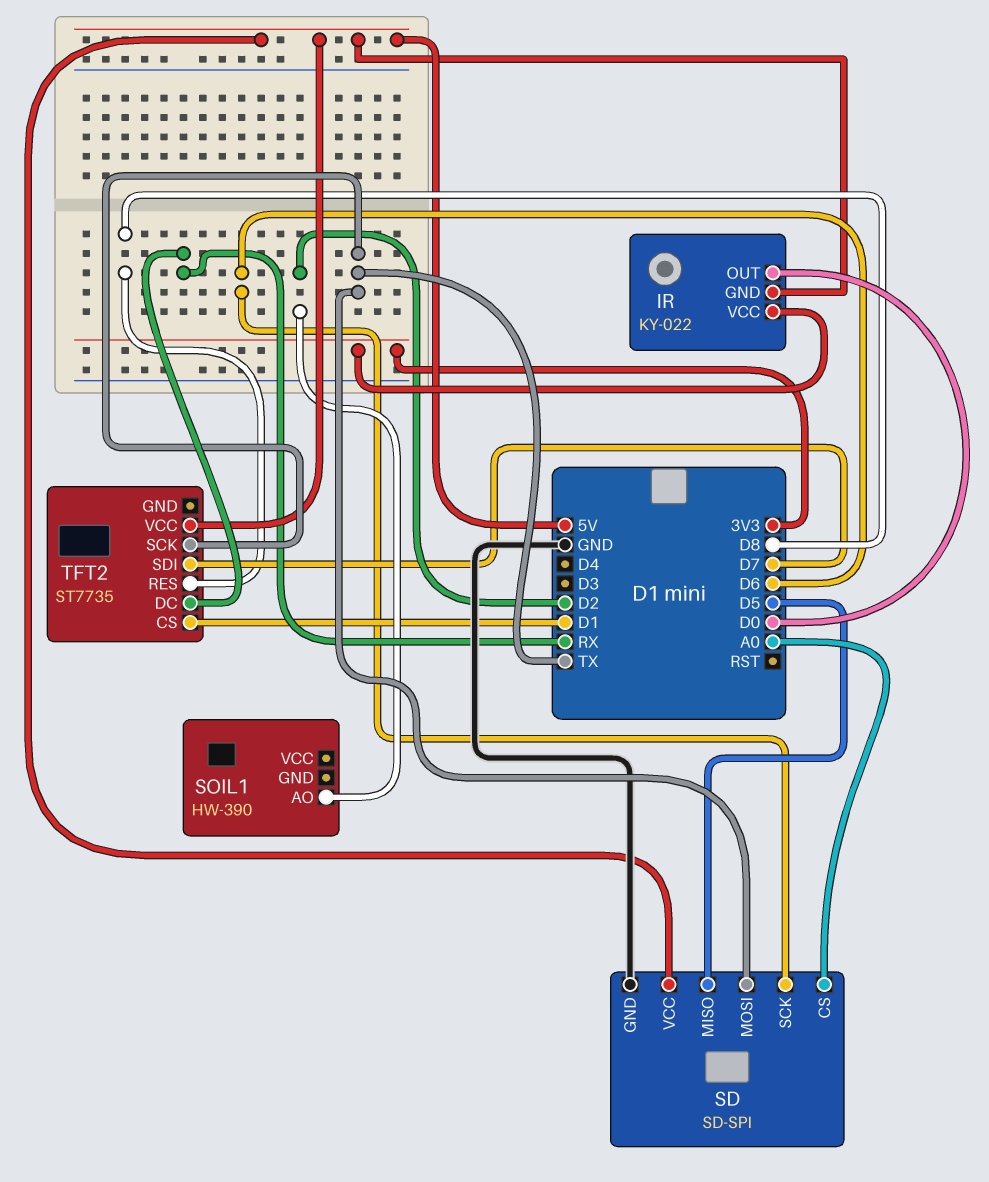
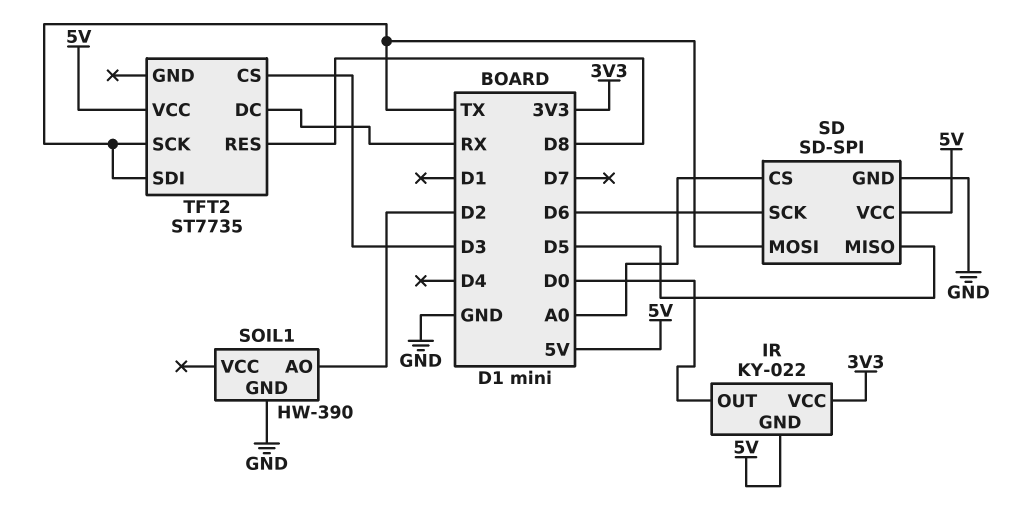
SOIL1 pin GND: none -> GND
TFT2 pin CS: D1 -> D3
TFT2 pin SDI: D7 -> TX

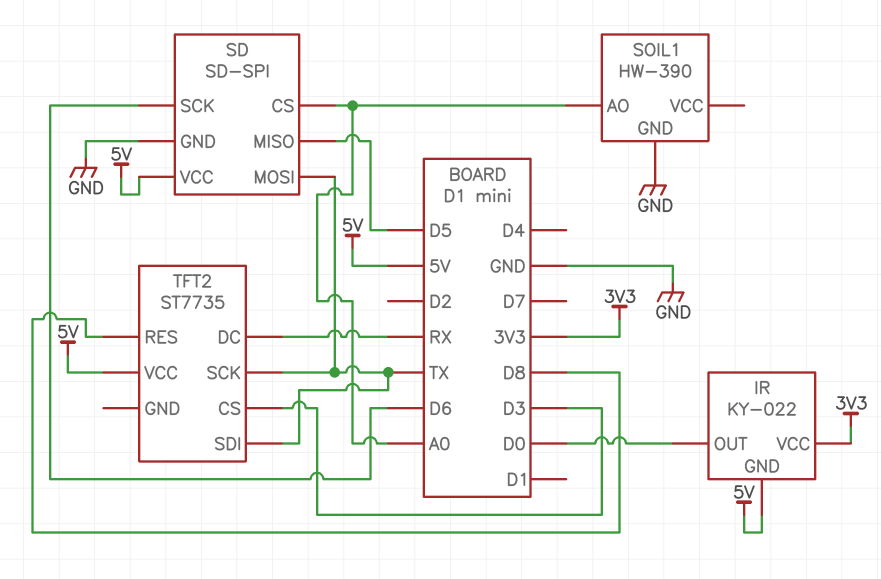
SOIL1 pin AO: D2 -> A0

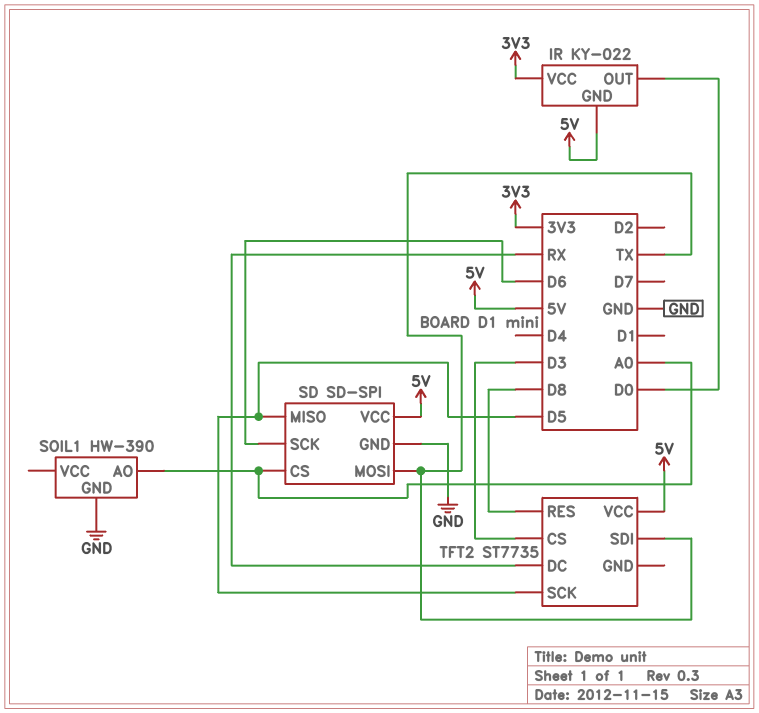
TFT2 pin SCK: TX -> D5

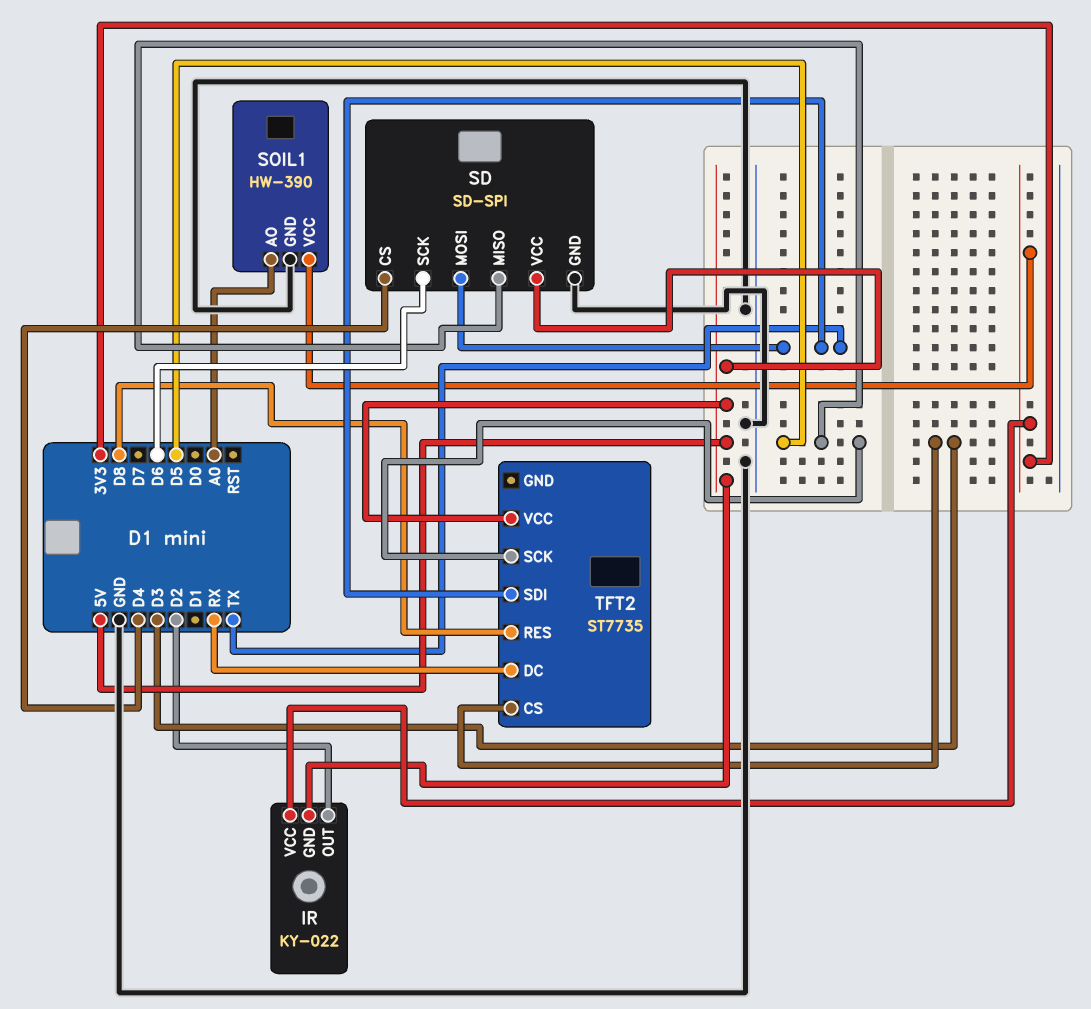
IR pin OUT: D0 -> D2
SD pin CS: A0 -> D4
SOIL1 pin VCC: none -> 3V3

